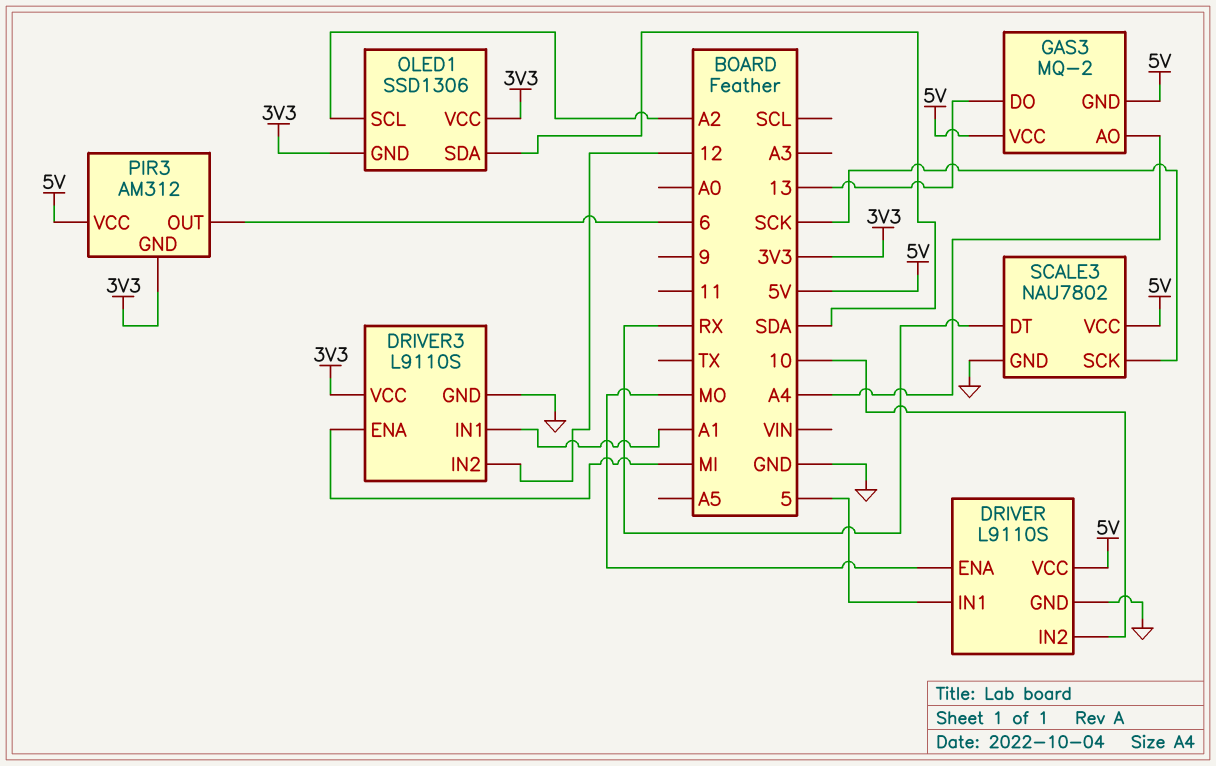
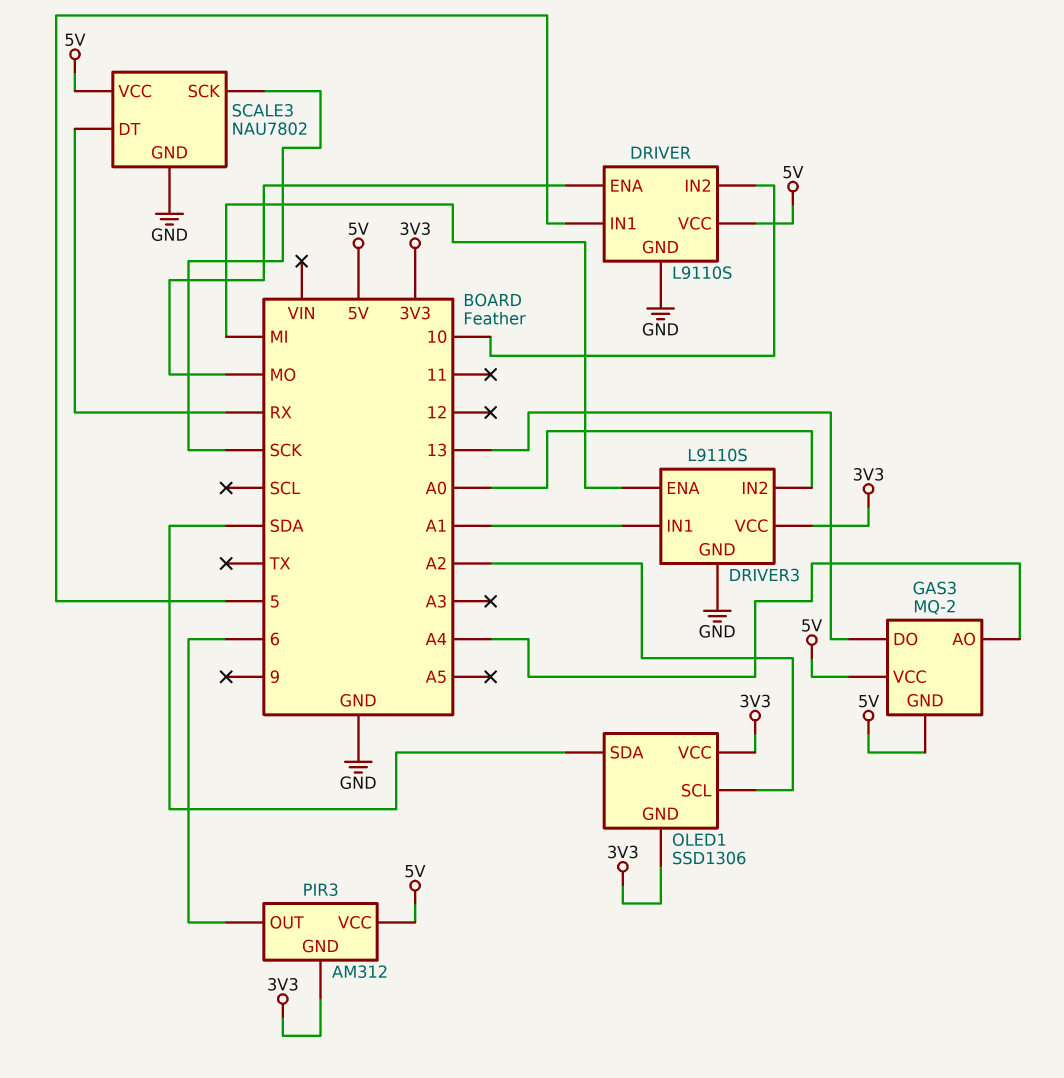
DRIVER3 pin IN2: 12 -> A0

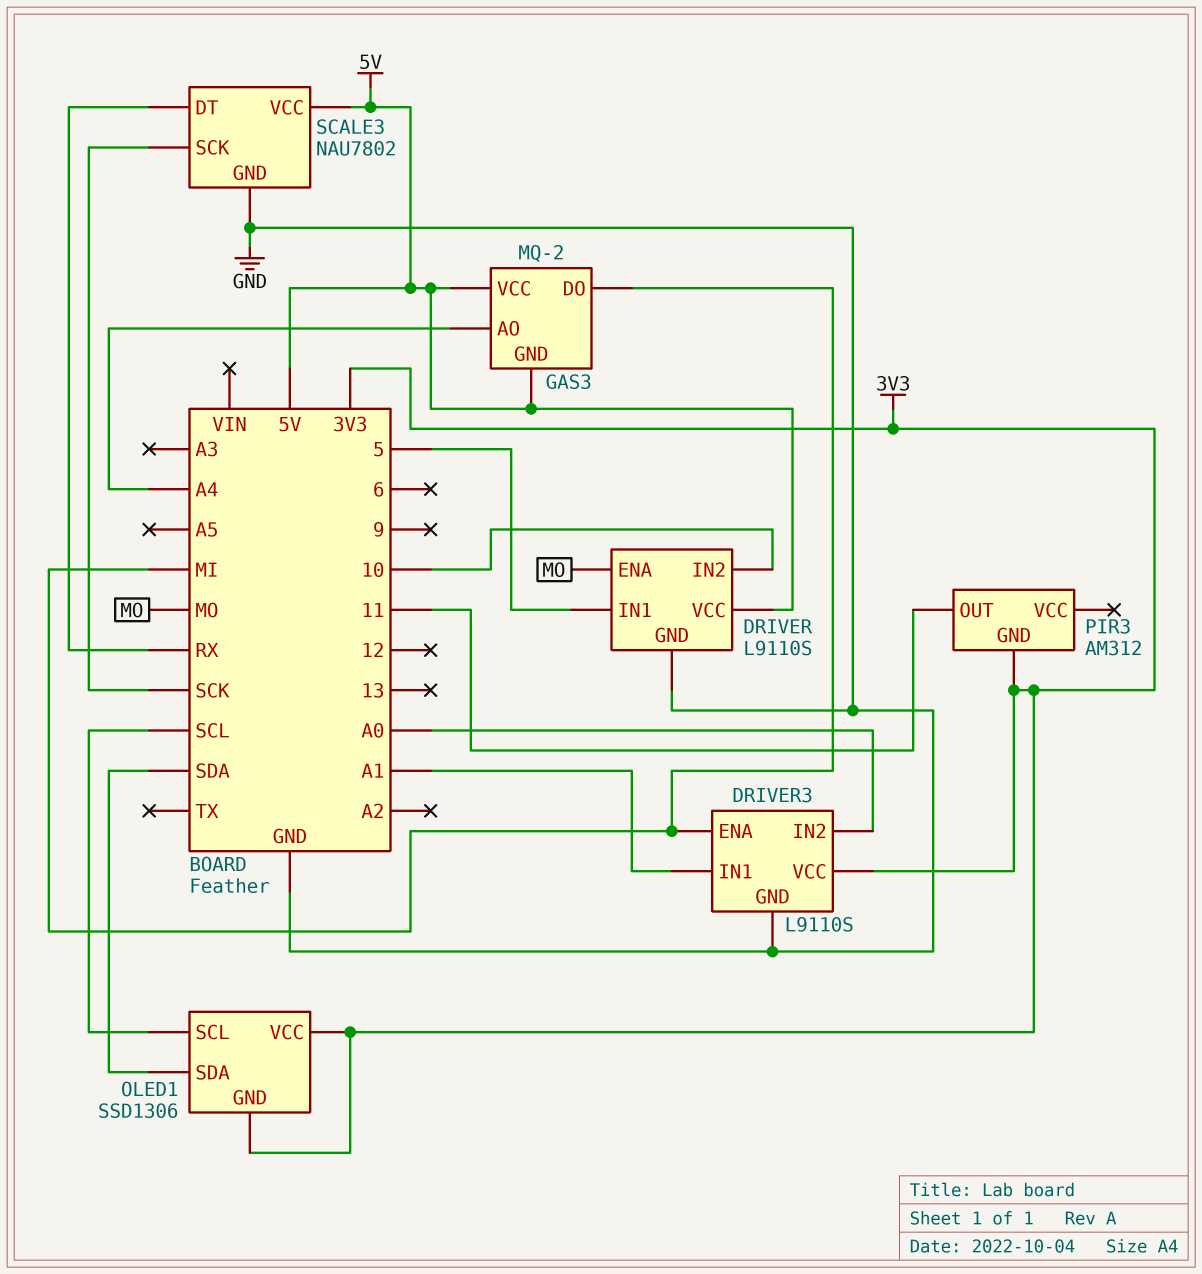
GAS3 pin DO: 13 -> MI
OLED1 pin SCL: A2 -> SCL
PIR3 pin OUT: 6 -> 11
PIR3 pin VCC: 5V -> none

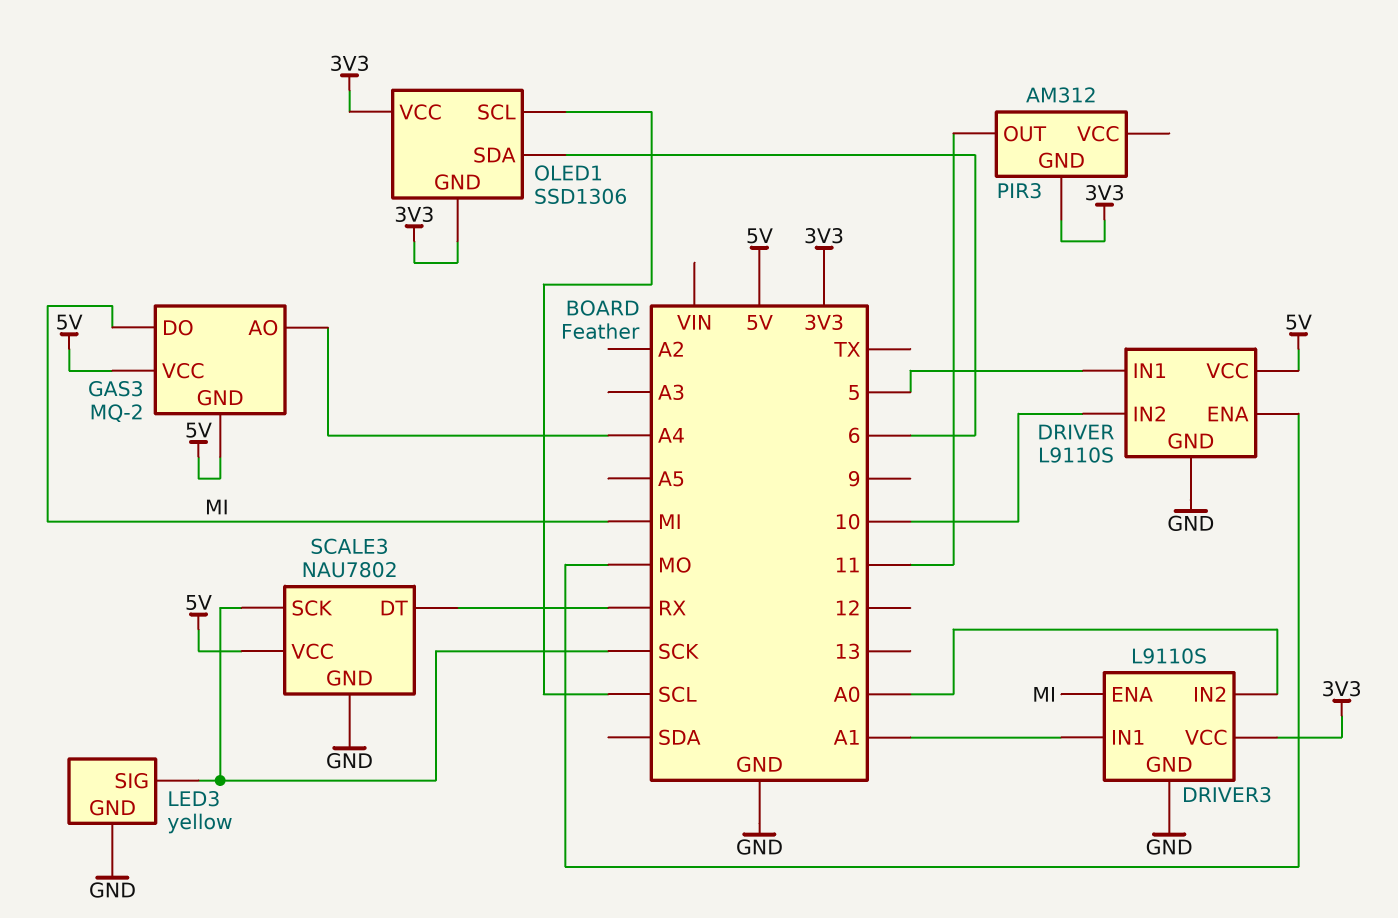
LED3: none -> yellow
LED3 pin GND: none -> GND
LED3 pin SIG: none -> SCK
OLED1 pin SDA: SDA -> 6

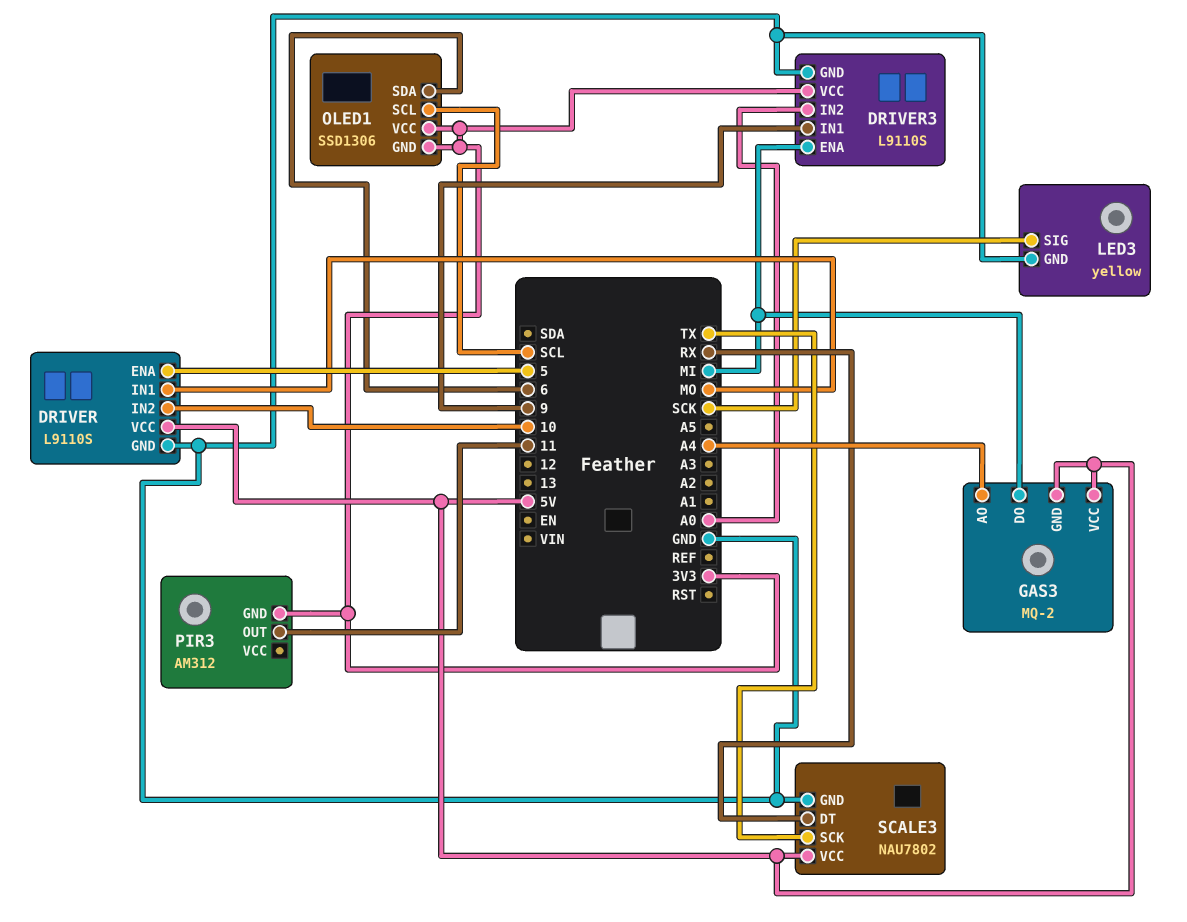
DRIVER pin ENA: MO -> 5
DRIVER pin IN1: 5 -> MO
DRIVER3 pin IN1: A1 -> 9
SCALE3 pin SCK: SCK -> TX

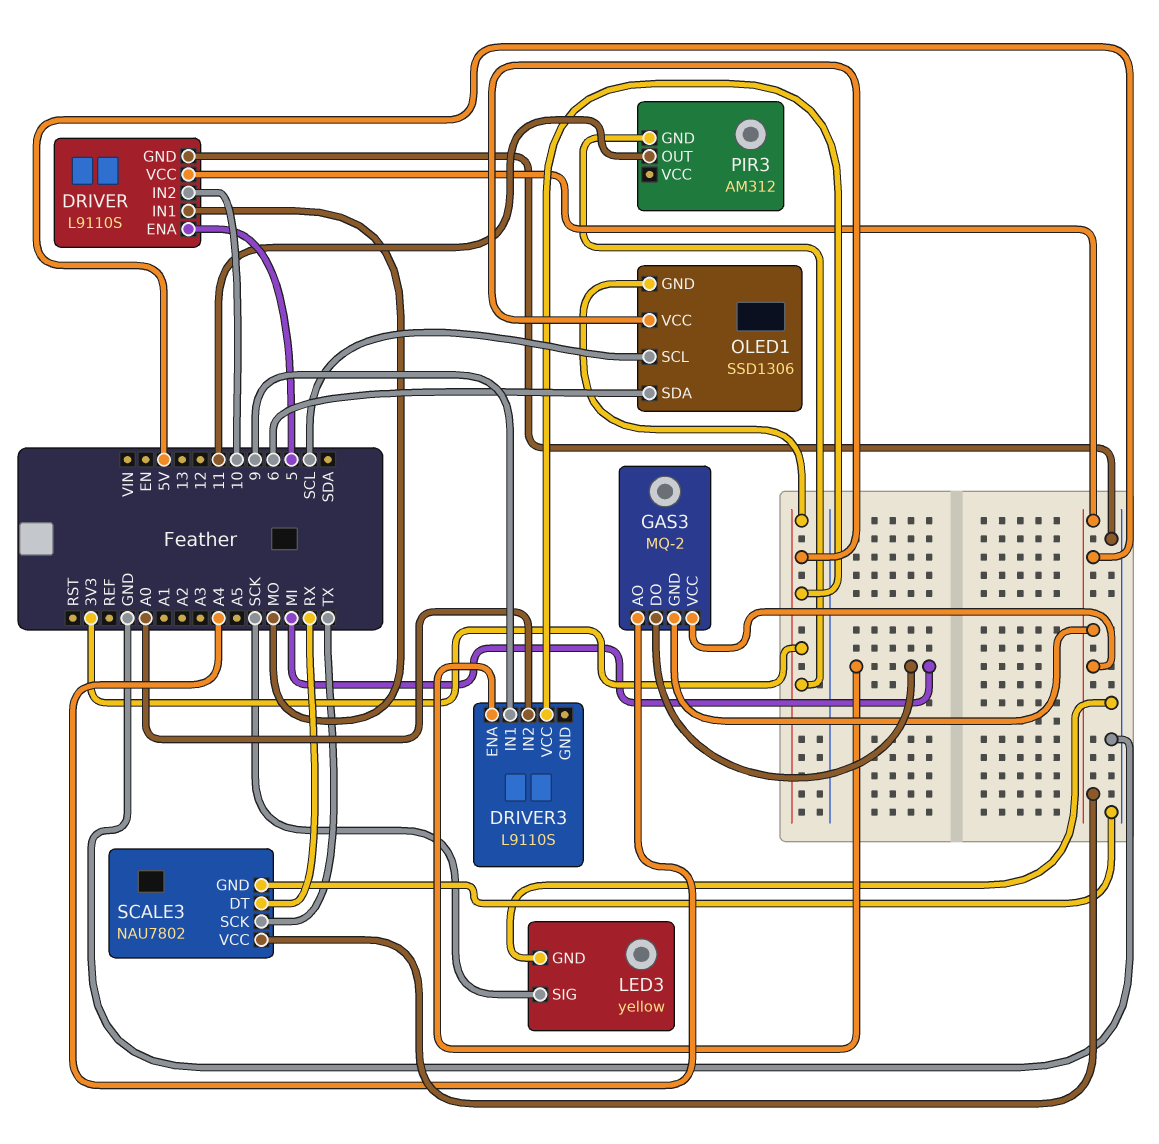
DRIVER3 pin GND: GND -> none

